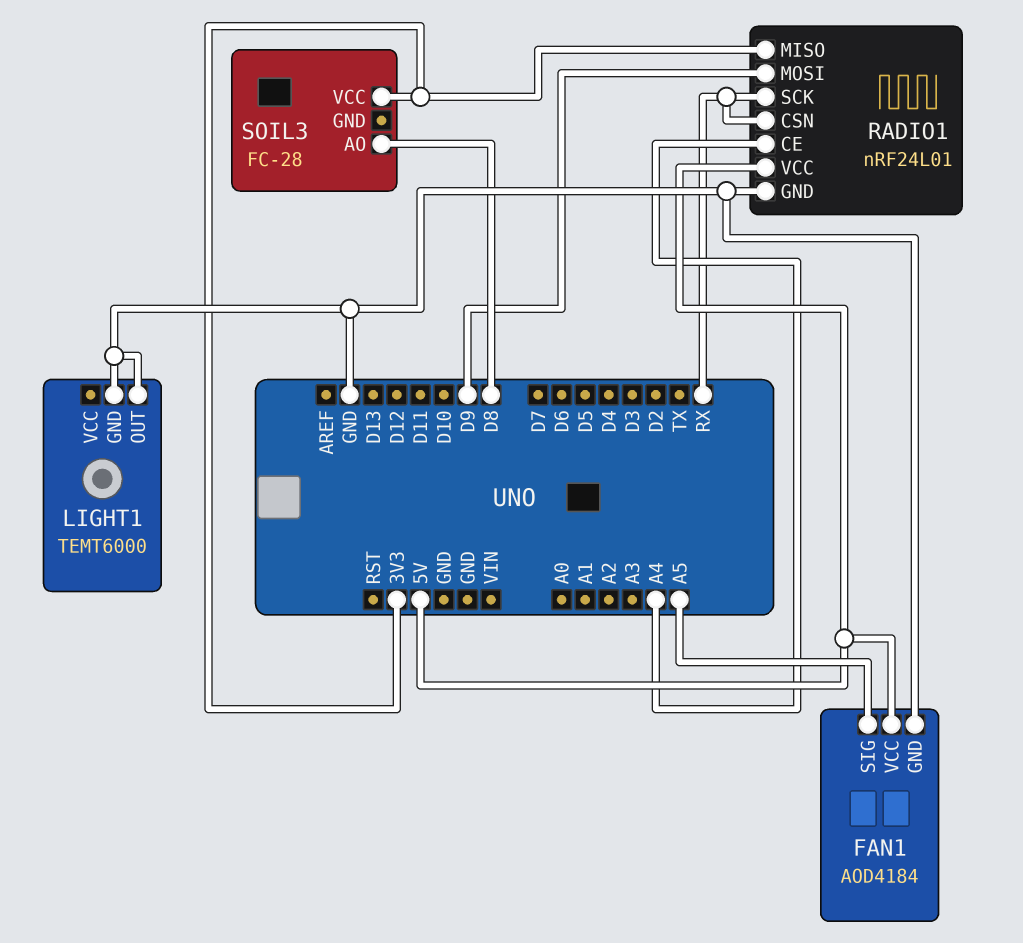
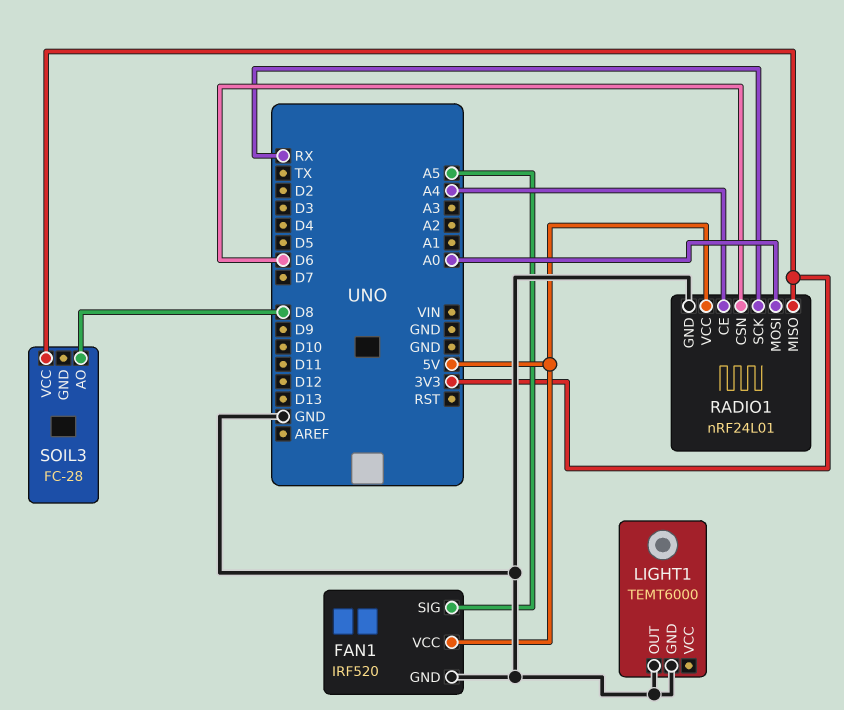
FAN1: AOD4184 -> IRF520
RADIO1 pin CSN: RX -> D6
RADIO1 pin MOSI: D9 -> A0

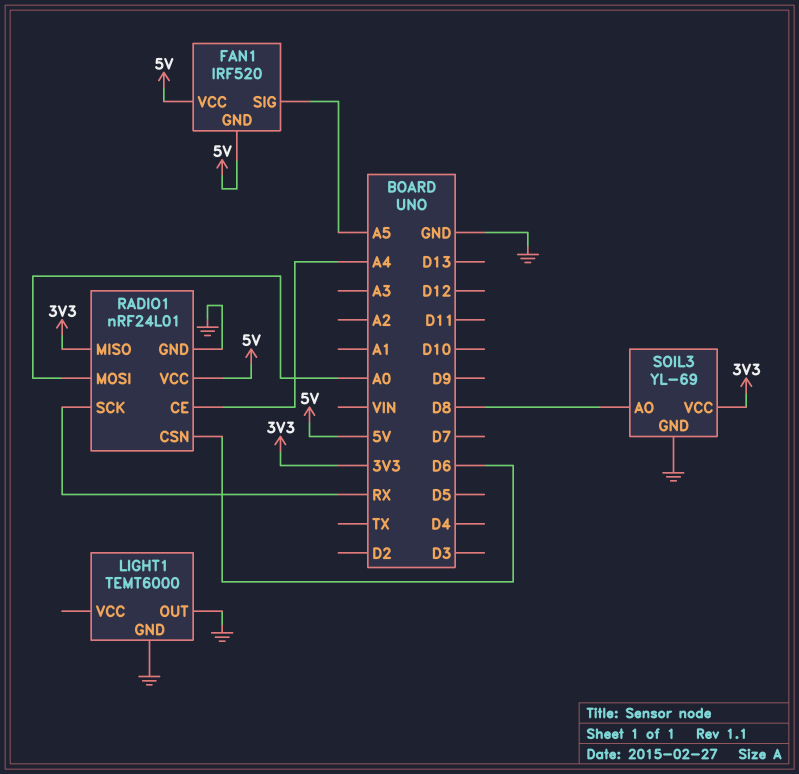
FAN1 pin GND: GND -> 5V
SOIL3: FC-28 -> YL-69
SOIL3 pin GND: none -> GND

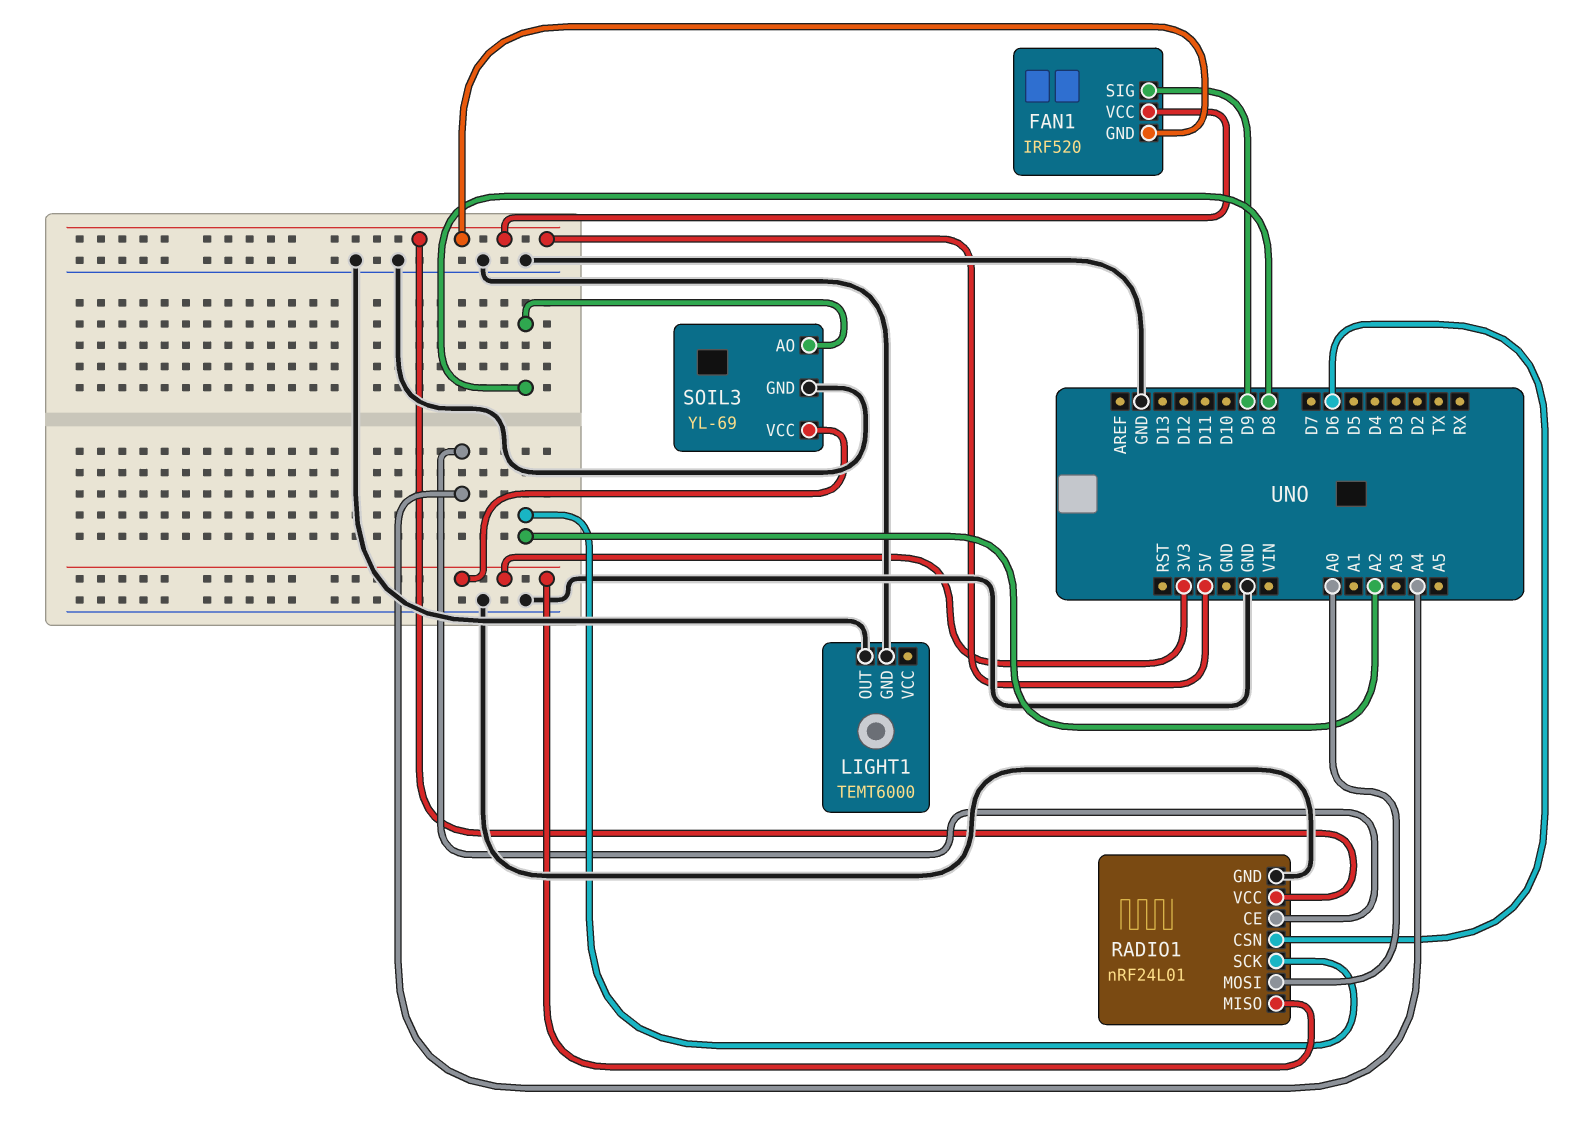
FAN1 pin SIG: A5 -> D9
RADIO1 pin SCK: RX -> A2

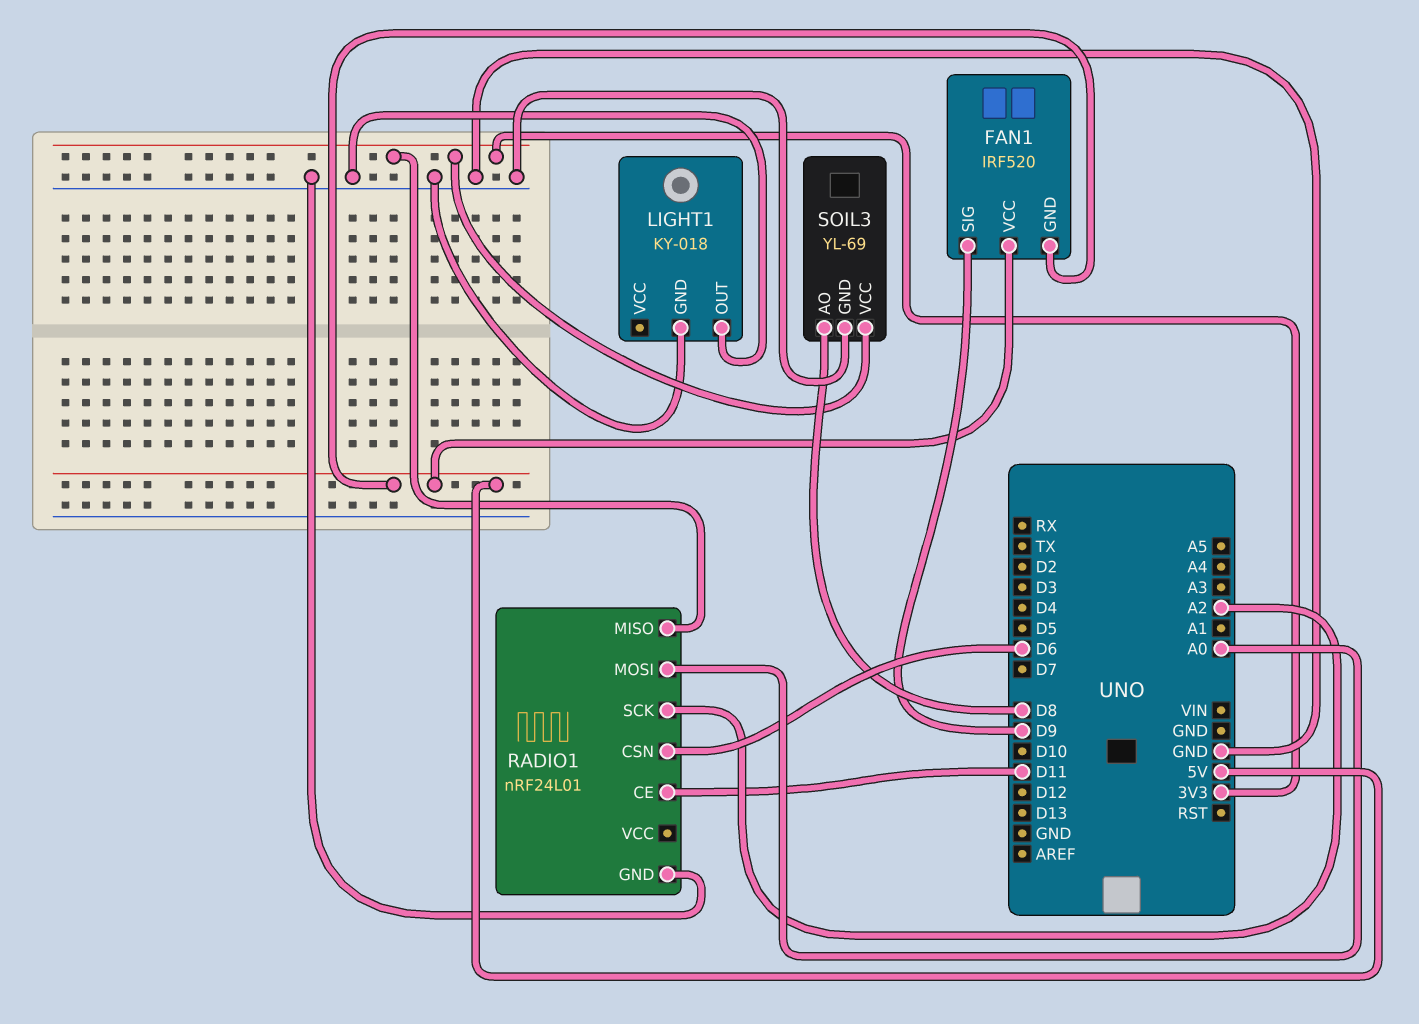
LIGHT1: TEMT6000 -> KY-018
RADIO1 pin CE: A4 -> D11
RADIO1 pin VCC: 5V -> none

